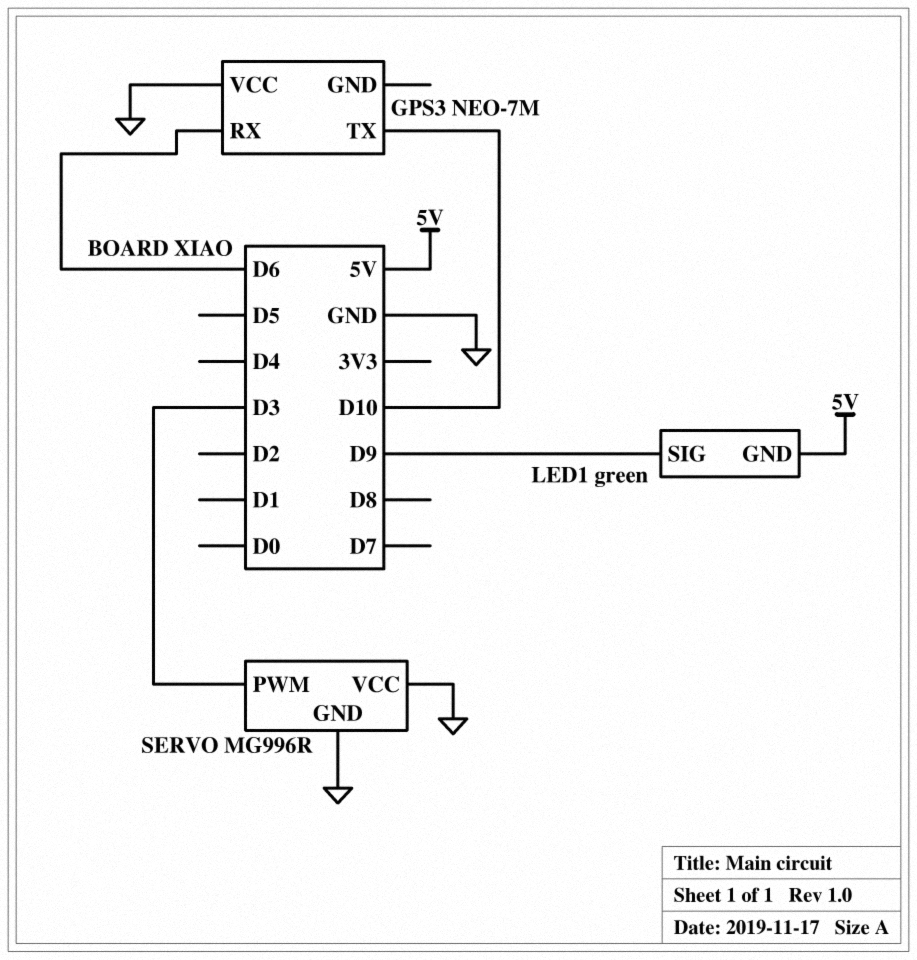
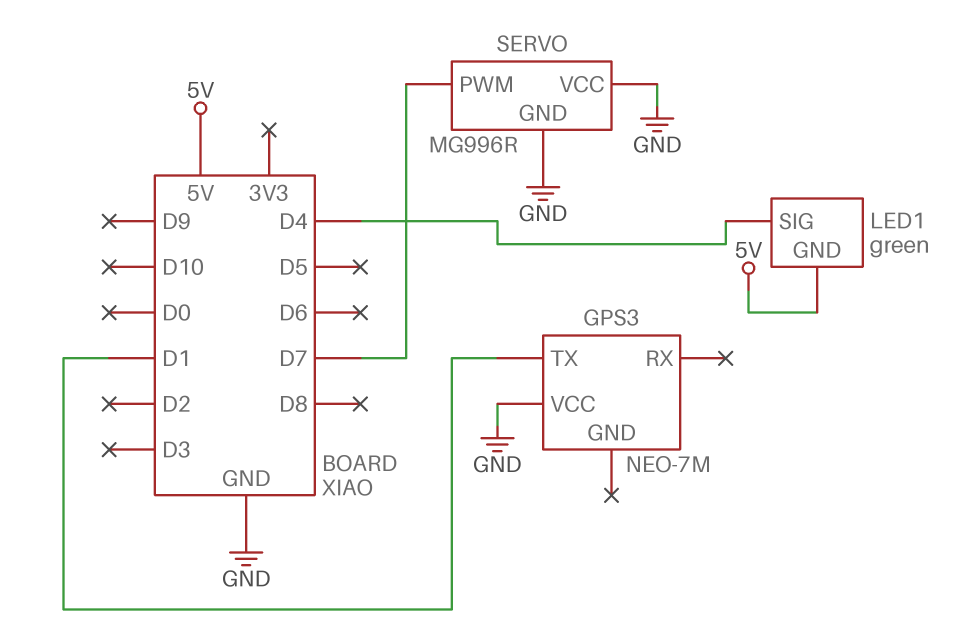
GPS3 pin RX: D6 -> none
GPS3 pin TX: D10 -> D1
LED1 pin SIG: D9 -> D4
SERVO pin PWM: D3 -> D7

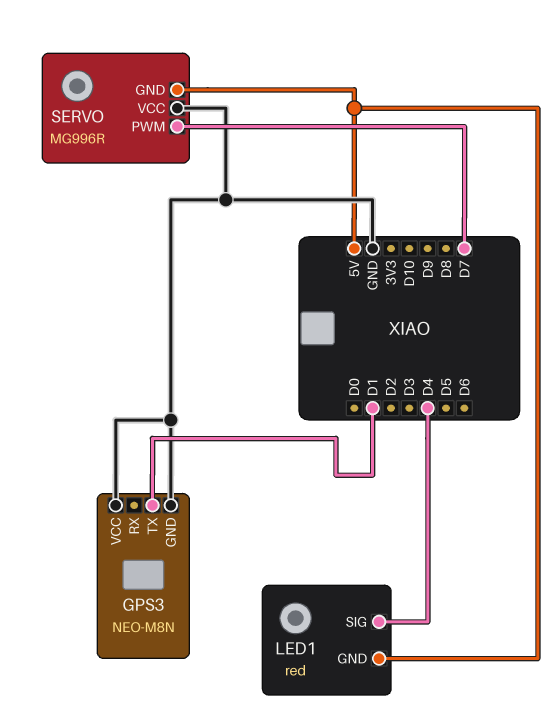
GPS3: NEO-7M -> NEO-M8N
GPS3 pin GND: none -> GND
LED1: green -> red
SERVO pin GND: GND -> 5V

